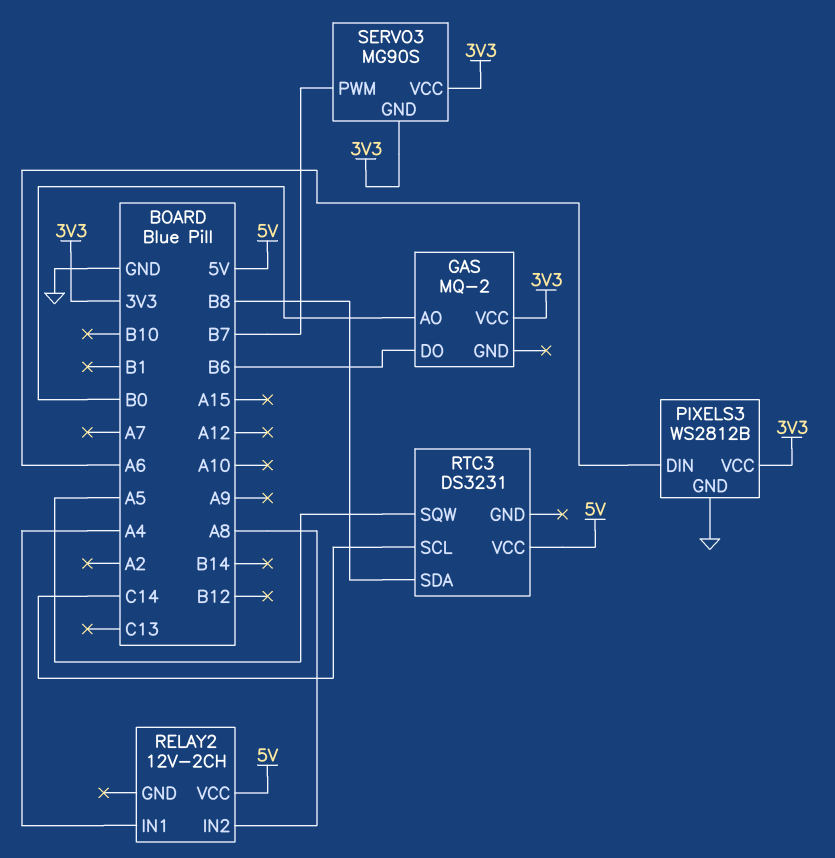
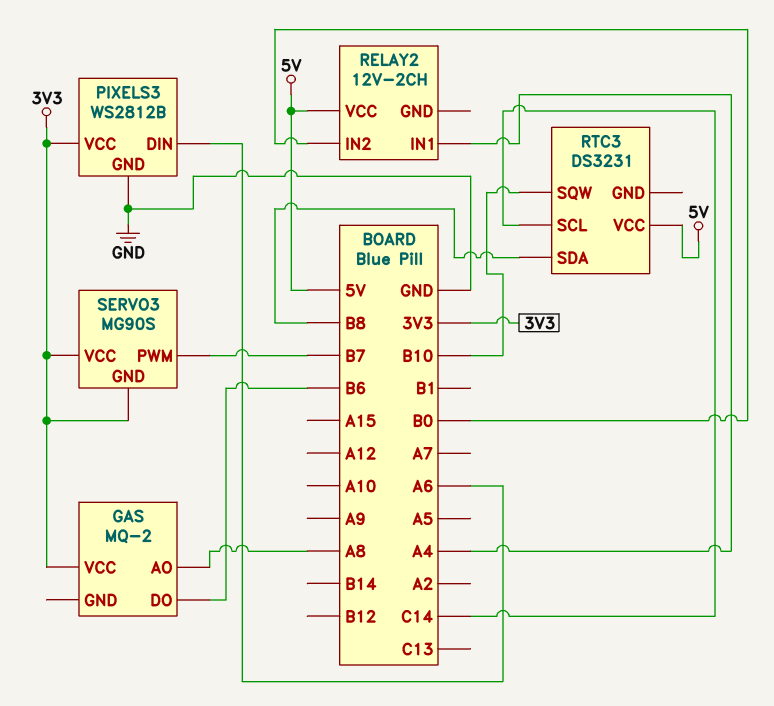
GAS pin AO: B0 -> A8
RELAY2 pin IN2: A8 -> B0
RTC3 pin SQW: A5 -> B10

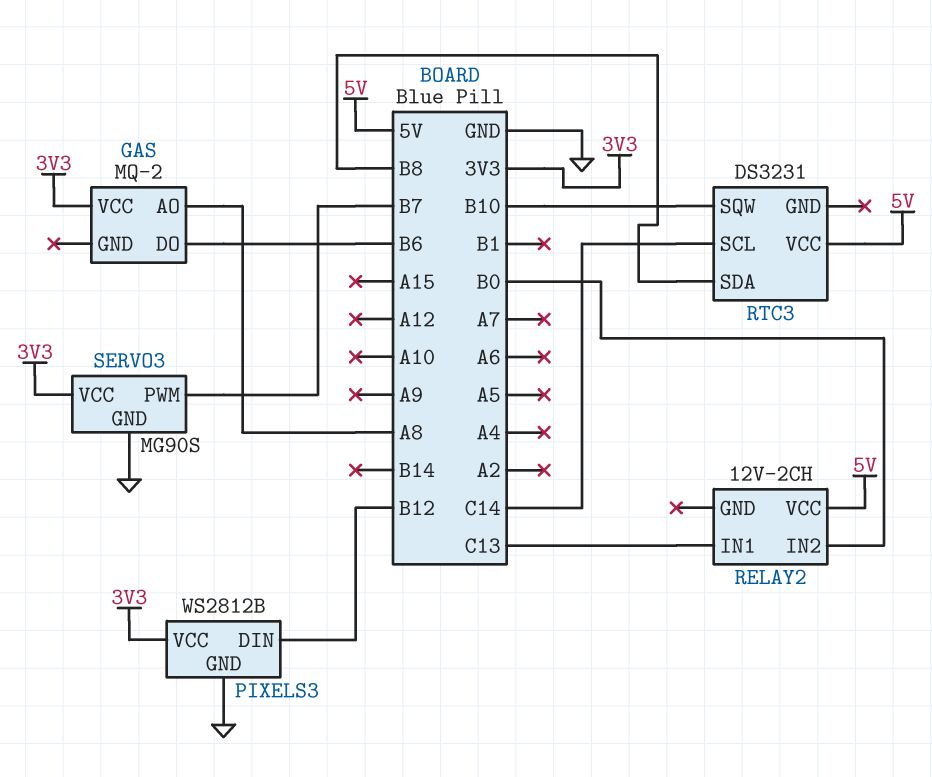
PIXELS3 pin DIN: A6 -> B12
RELAY2 pin IN1: A4 -> C13
SERVO3 pin GND: 3V3 -> GND

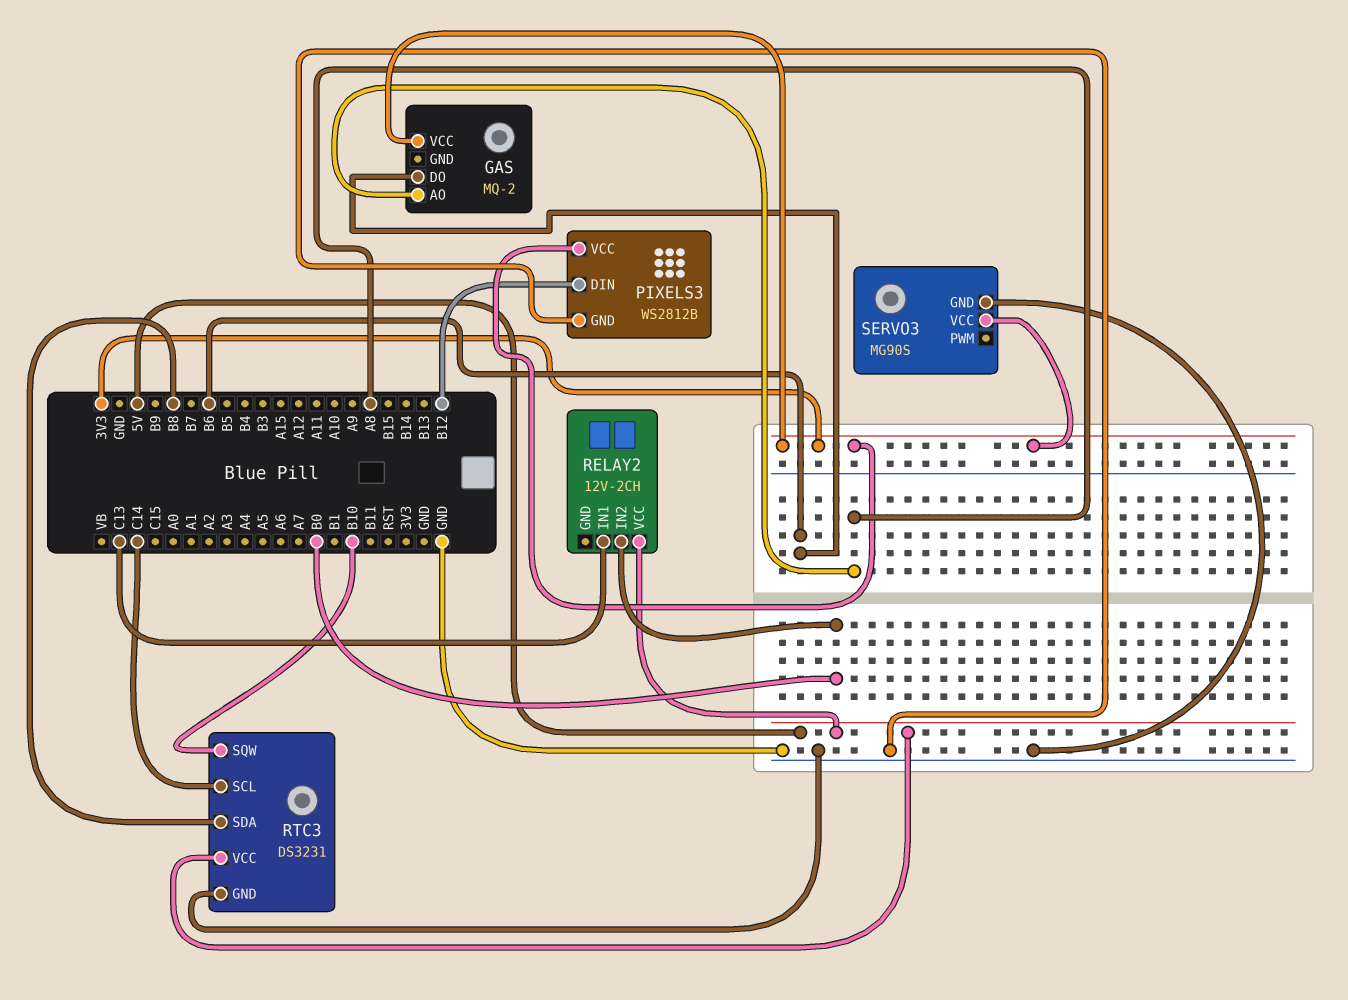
RTC3 pin GND: none -> GND
SERVO3 pin PWM: B7 -> none

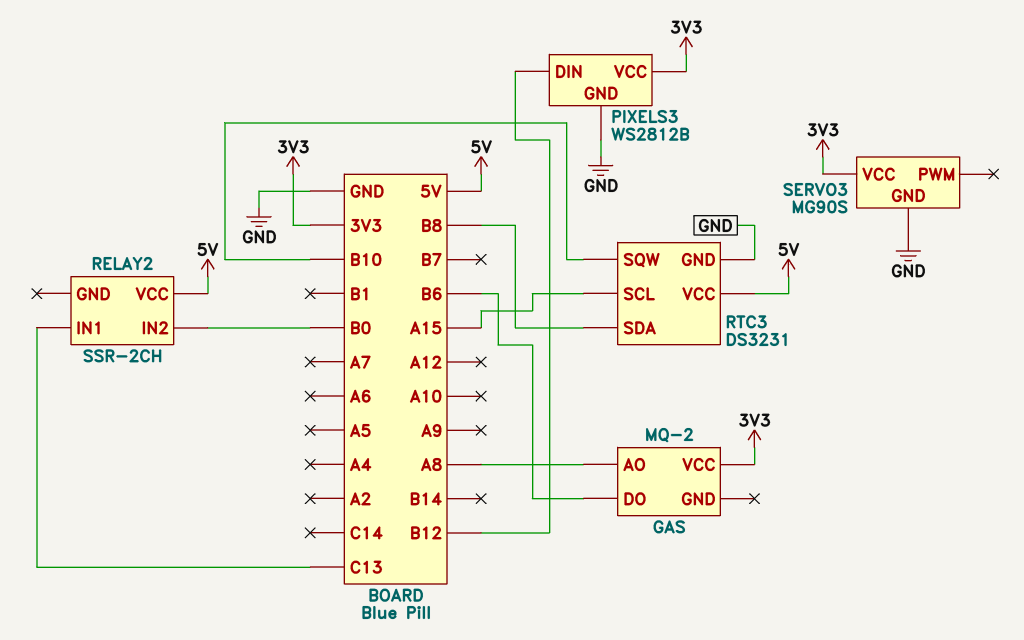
RELAY2: 12V-2CH -> SSR-2CH
RTC3 pin SCL: C14 -> A15

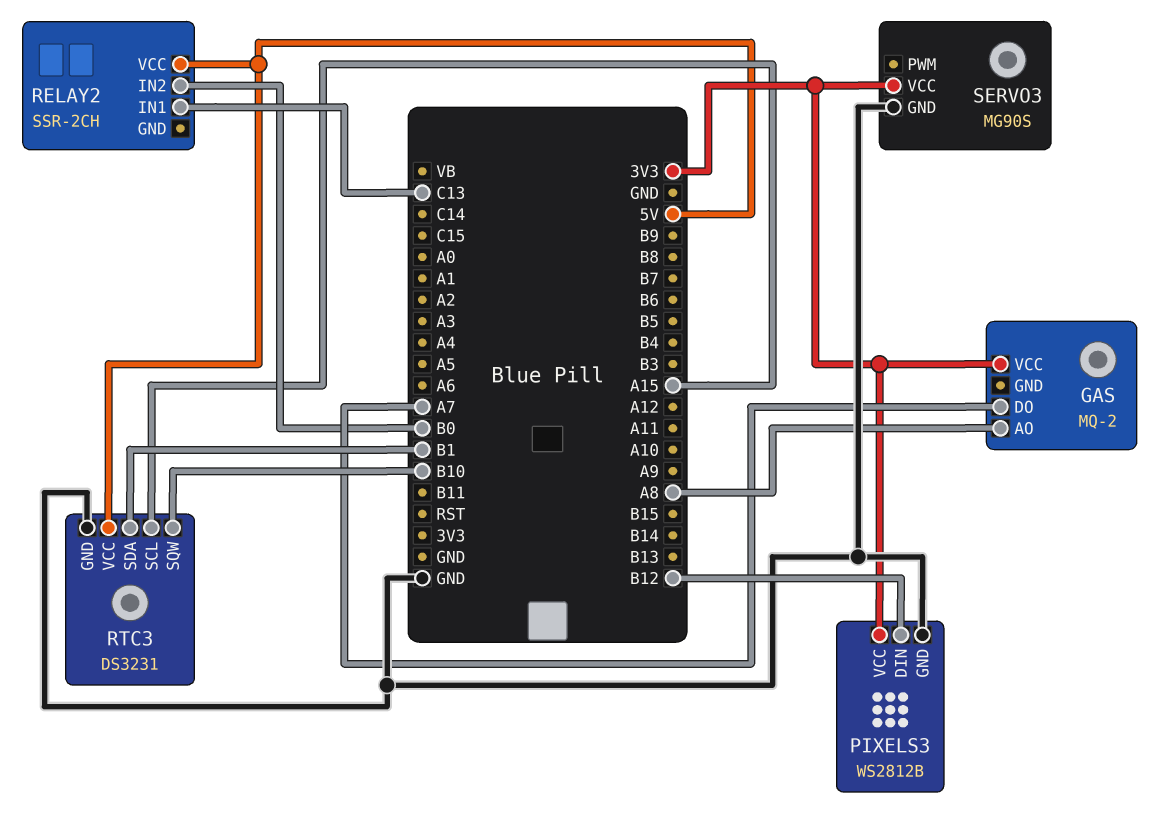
GAS pin DO: B6 -> A7
RTC3 pin SDA: B8 -> B1

